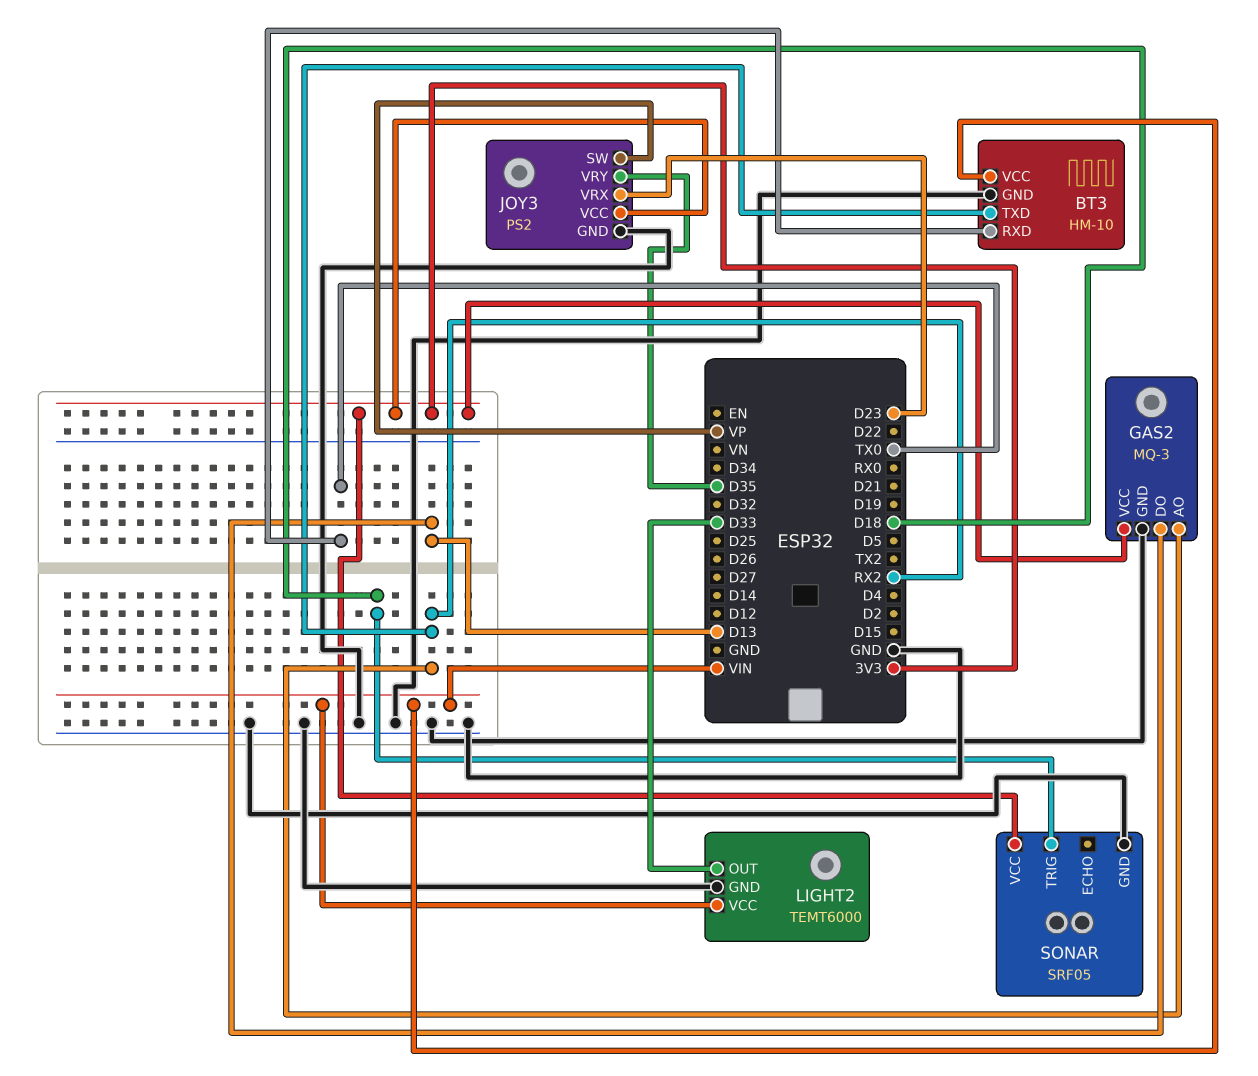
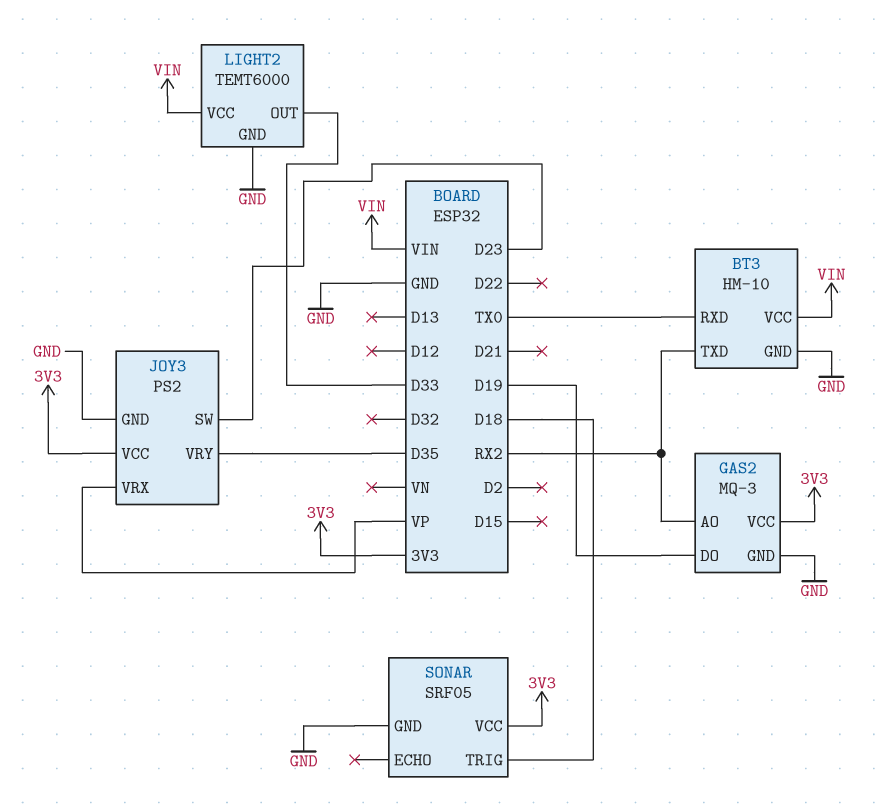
GAS2 pin DO: D13 -> D19
JOY3 pin SW: VP -> D23
JOY3 pin VRX: D23 -> VP

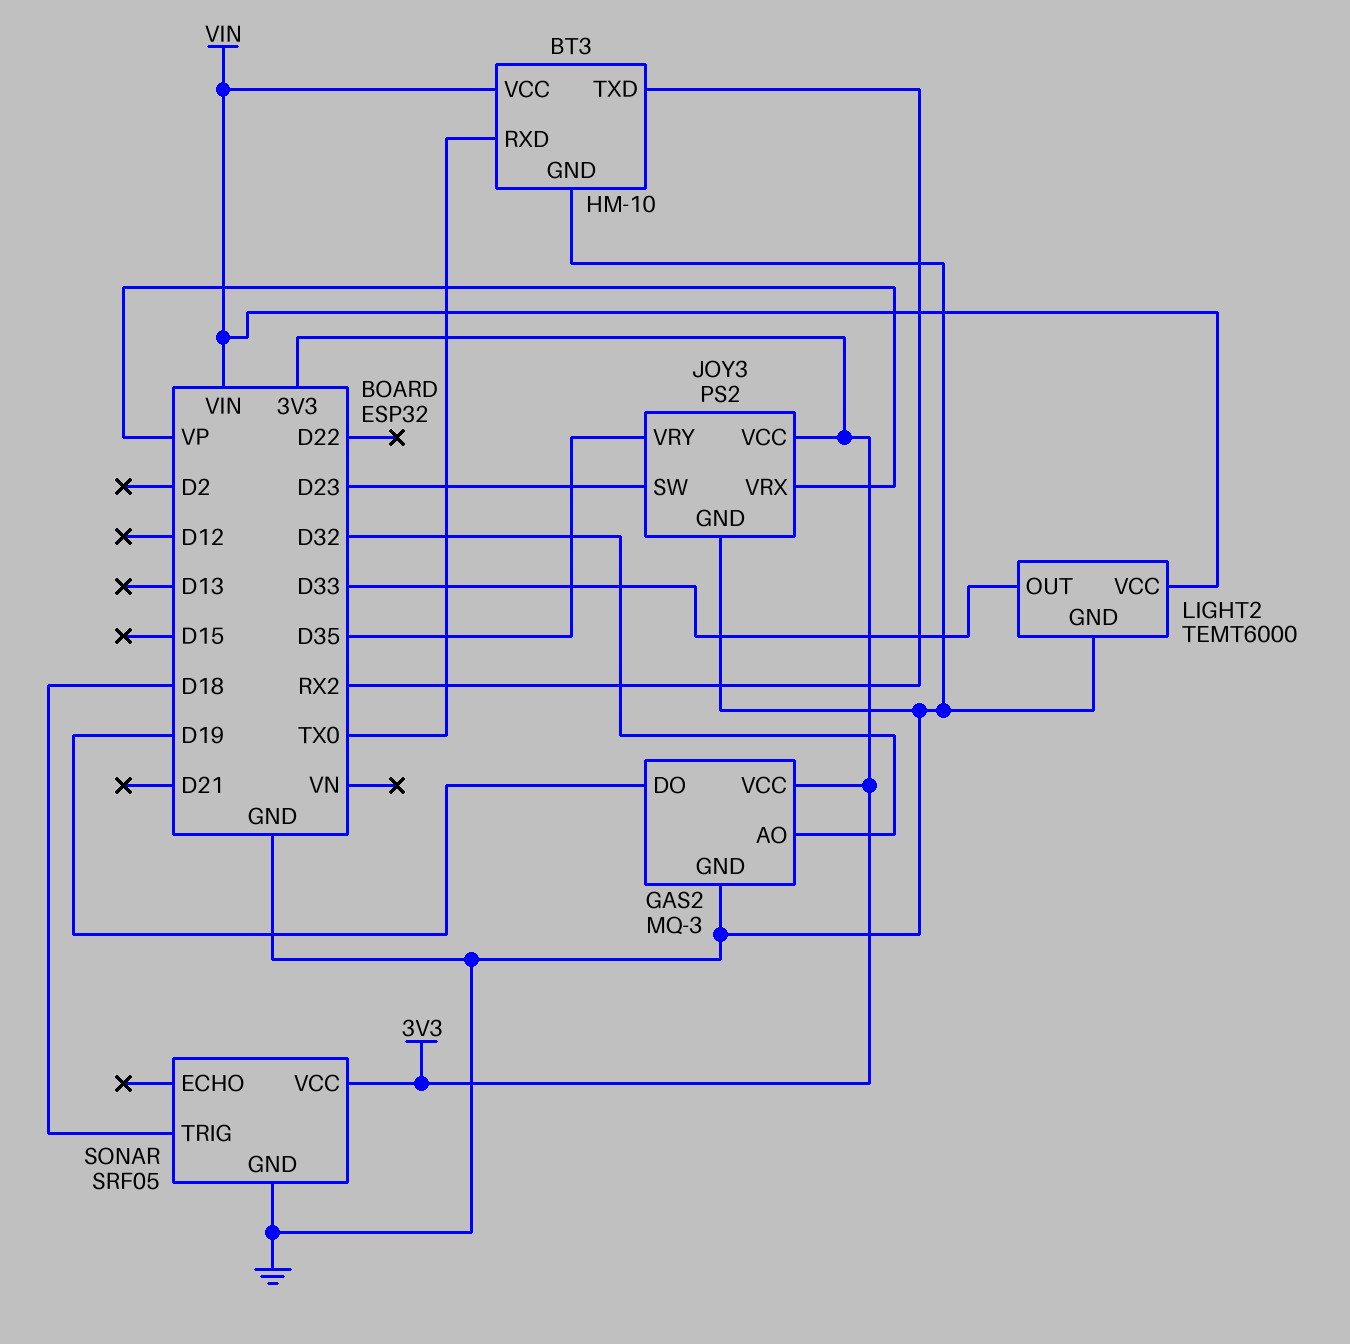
GAS2 pin AO: RX2 -> D32

